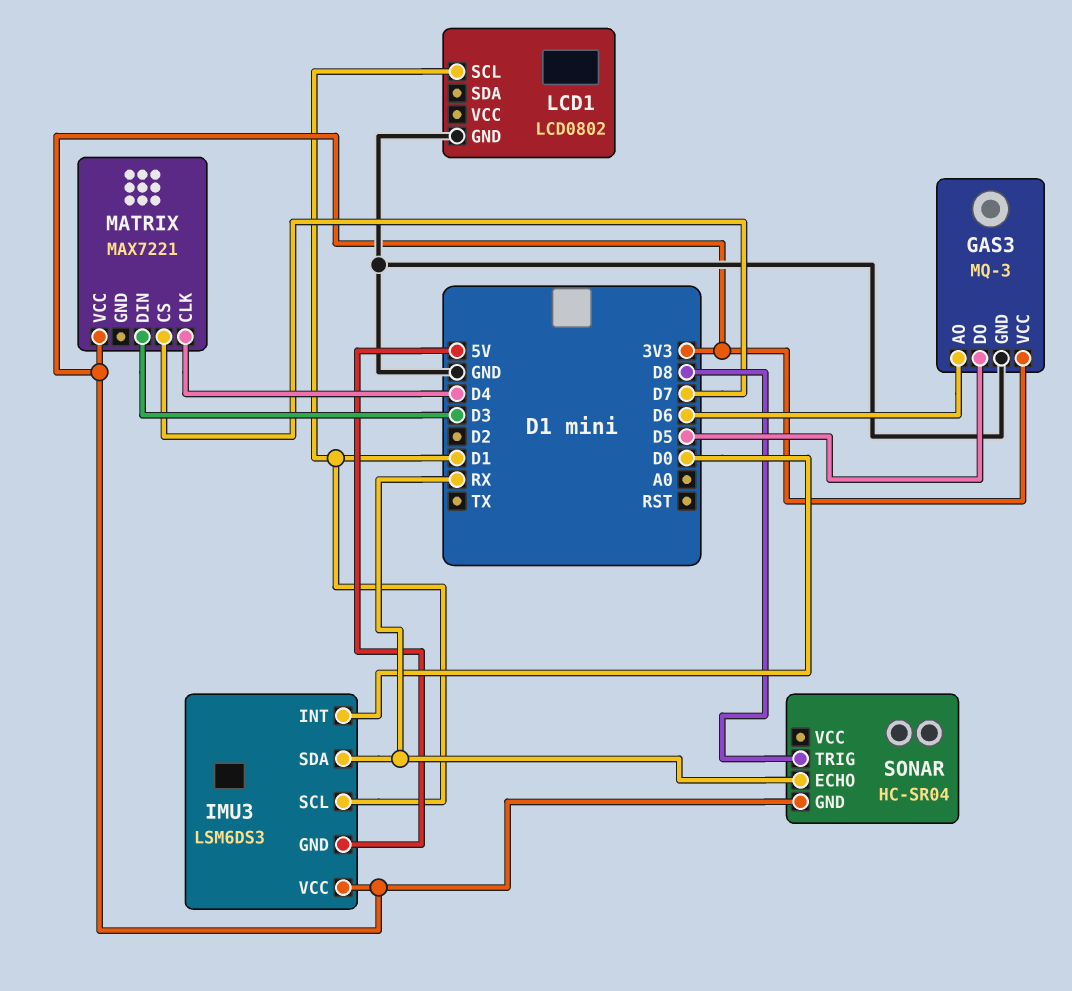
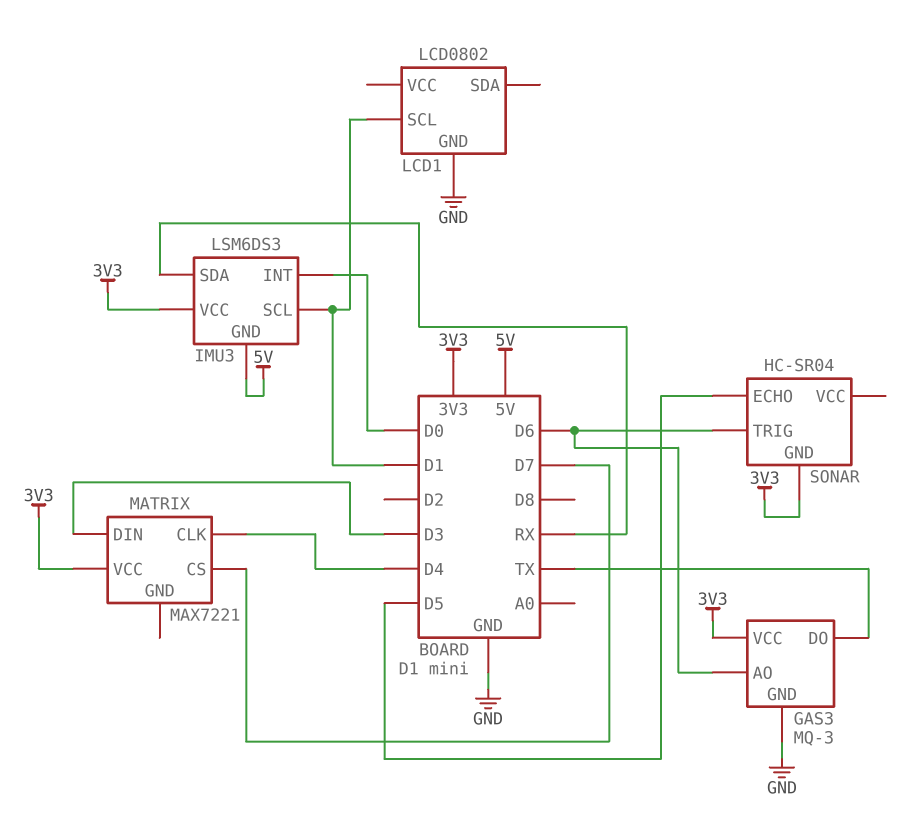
GAS3 pin DO: D5 -> TX
SONAR pin ECHO: RX -> D5
SONAR pin TRIG: D8 -> D6

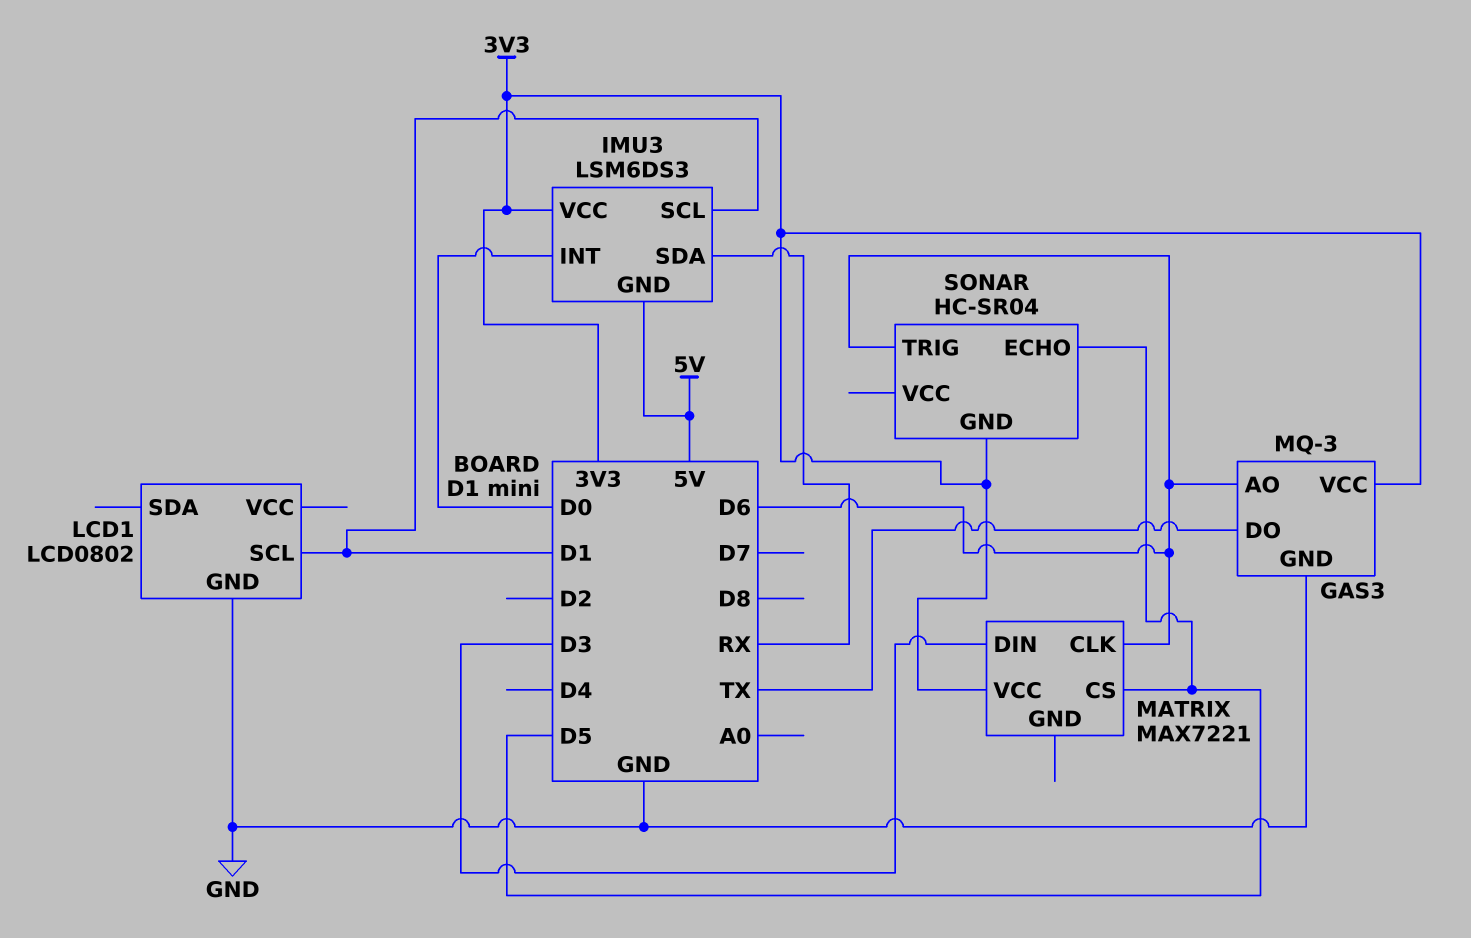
MATRIX pin CLK: D4 -> D6
MATRIX pin CS: D7 -> D5

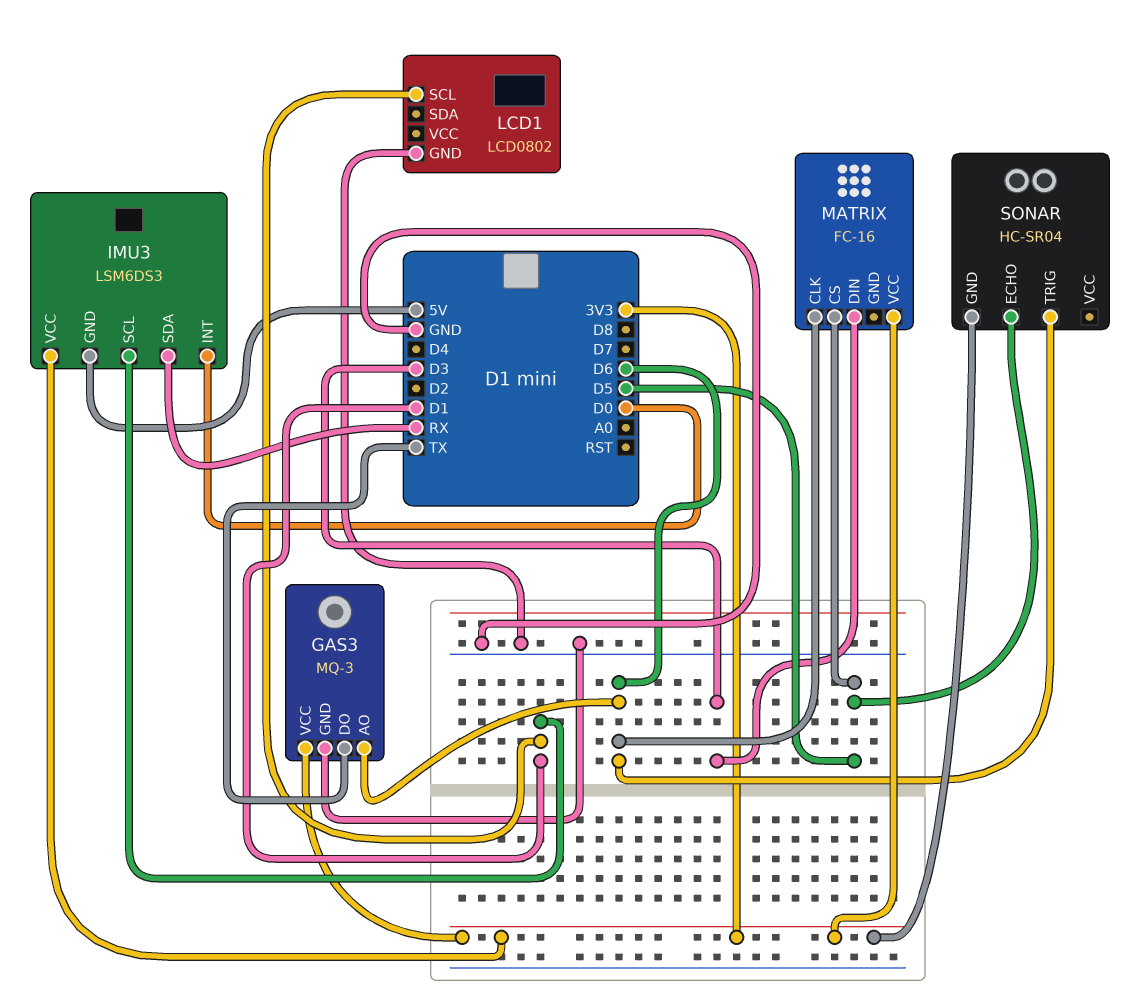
MATRIX: MAX7221 -> FC-16

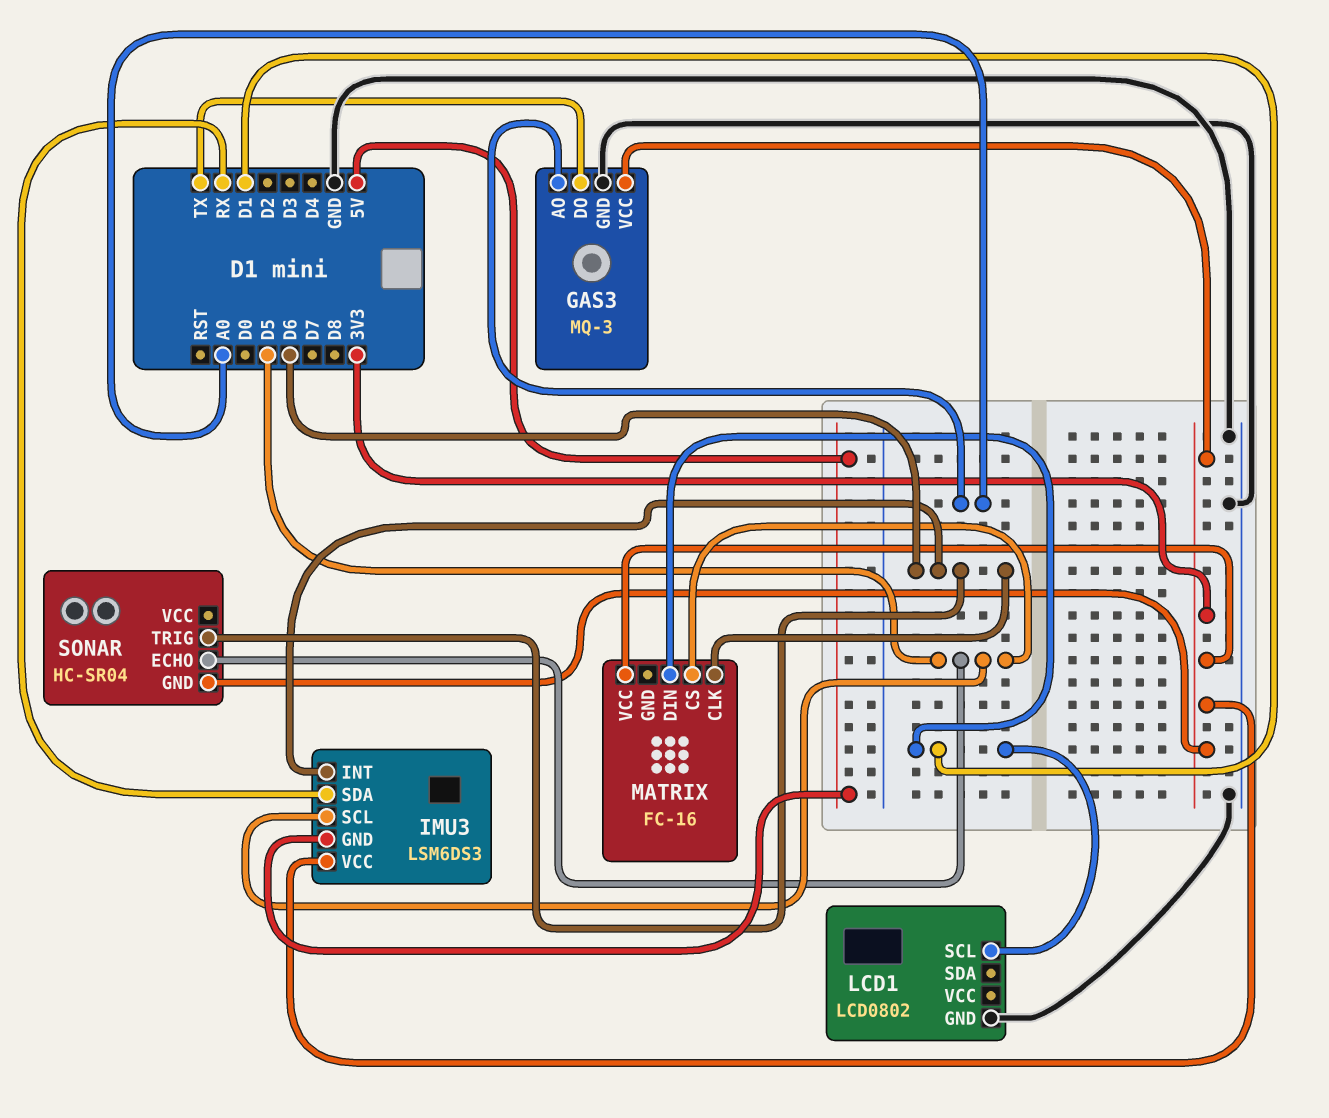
GAS3 pin AO: D6 -> A0
IMU3 pin INT: D0 -> D6
IMU3 pin SCL: D1 -> D5
MATRIX pin DIN: D3 -> D1

